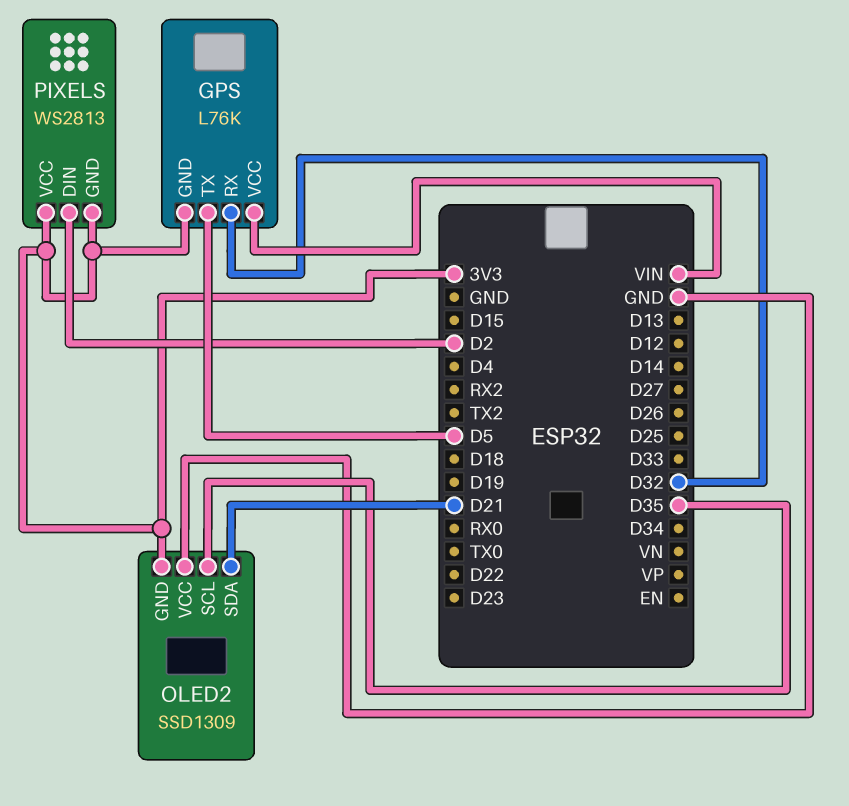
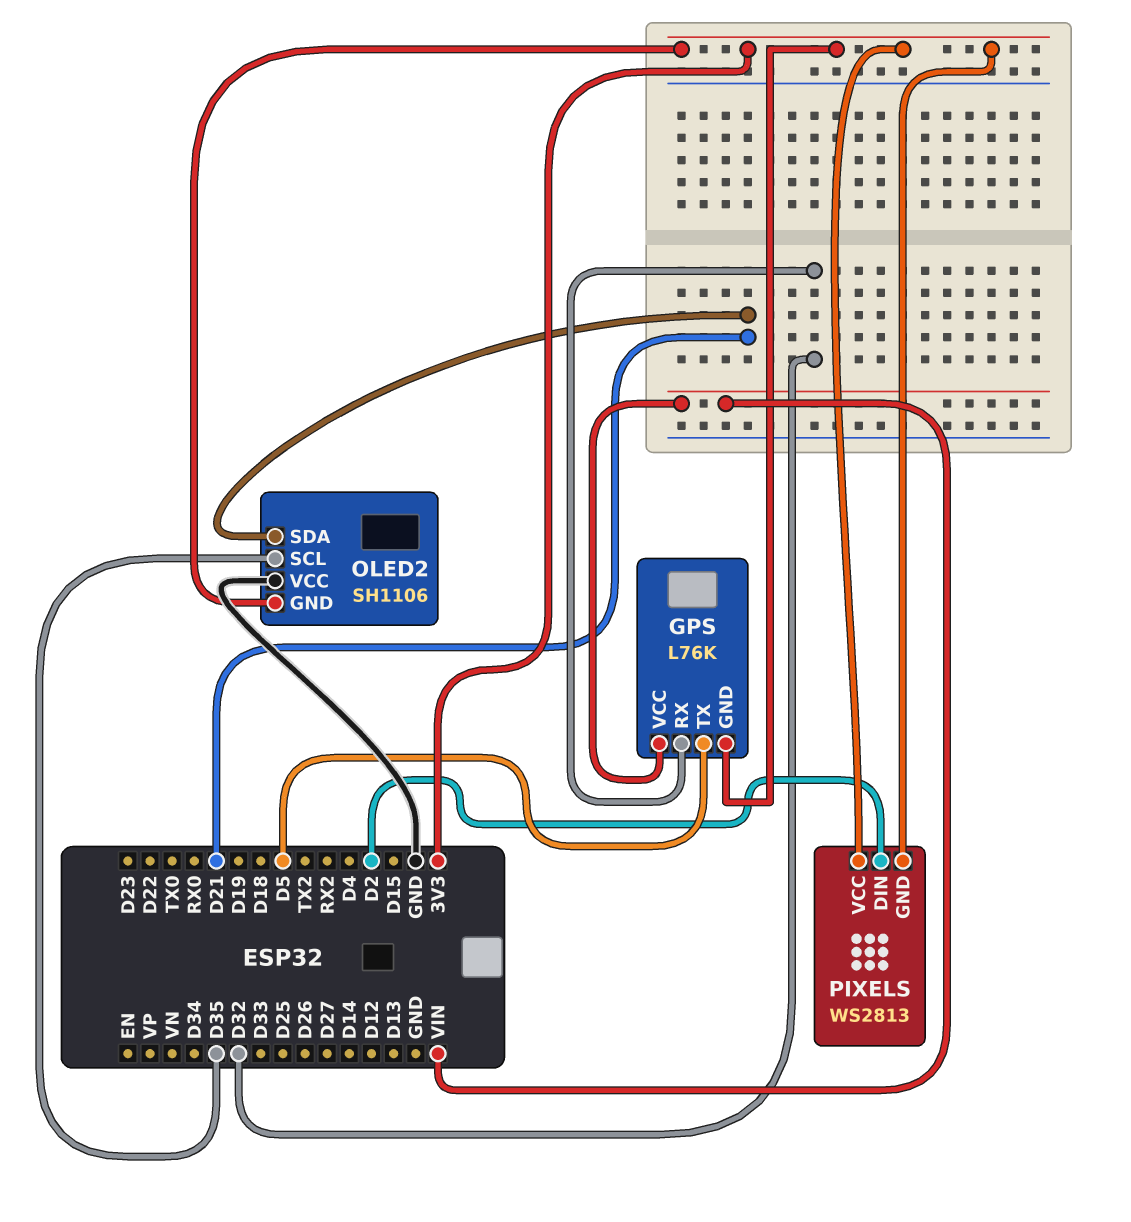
OLED2: SSD1309 -> SH1106

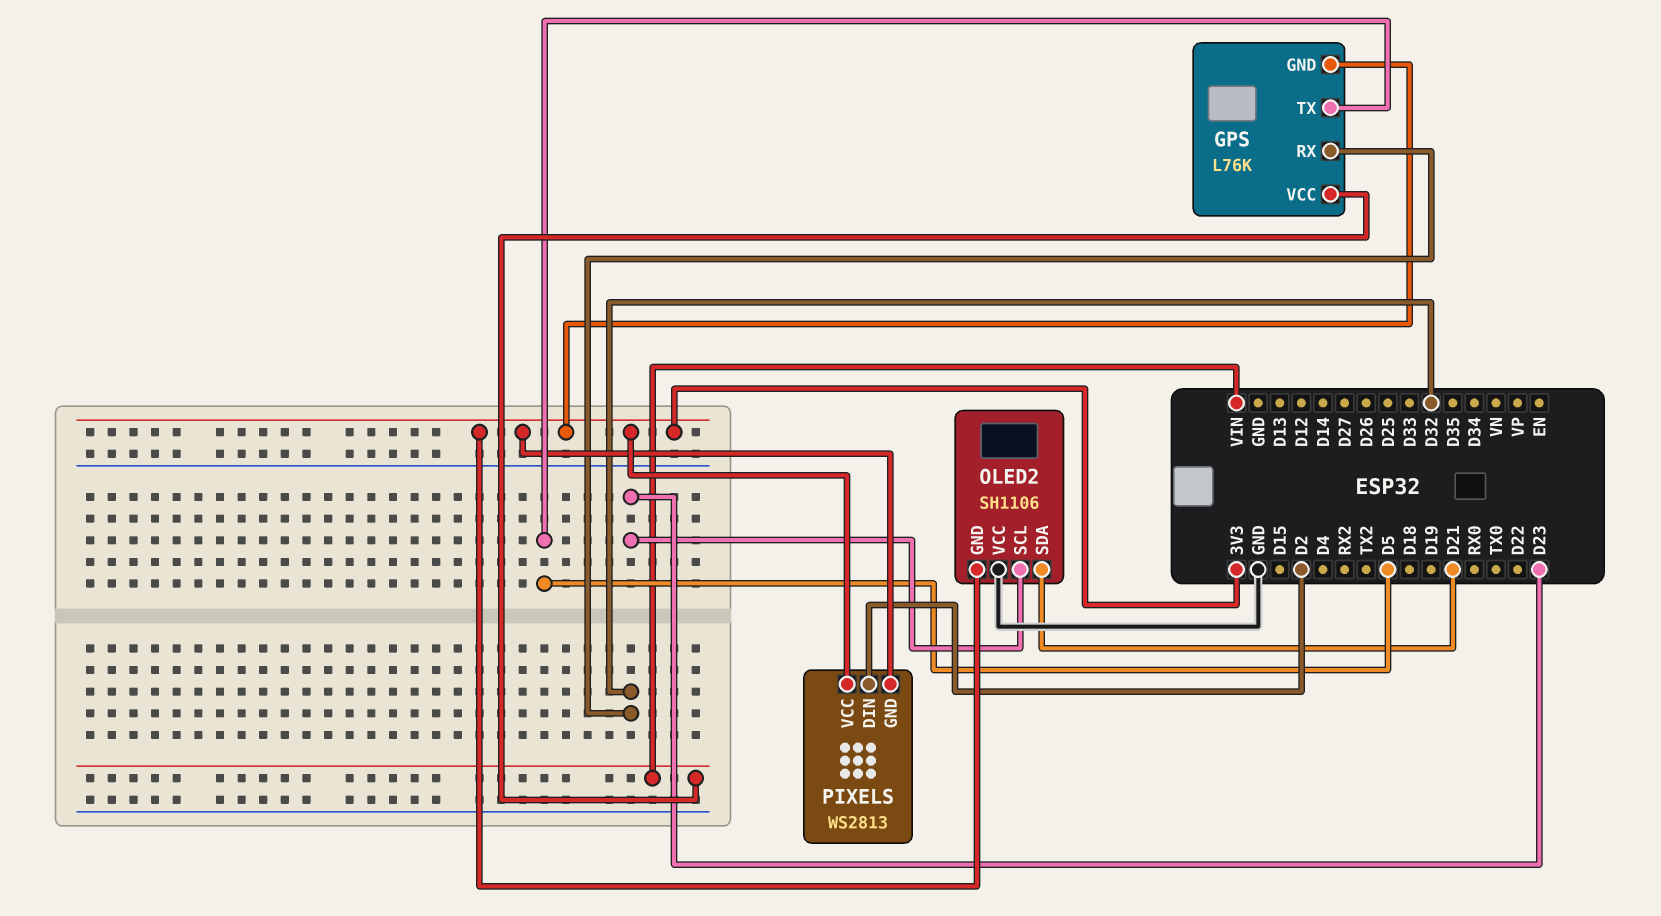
OLED2 pin SCL: D35 -> D23

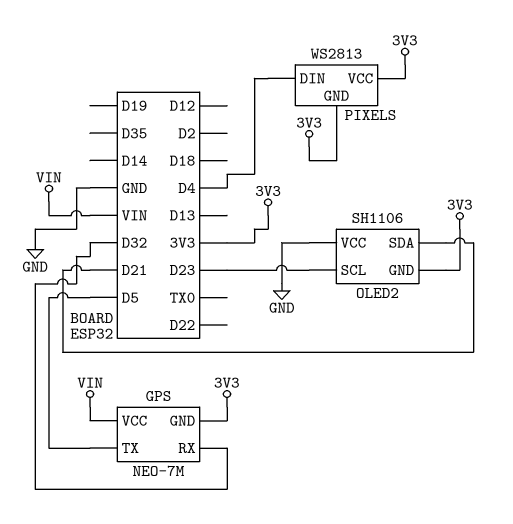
GPS: L76K -> NEO-7M
PIXELS pin DIN: D2 -> D4

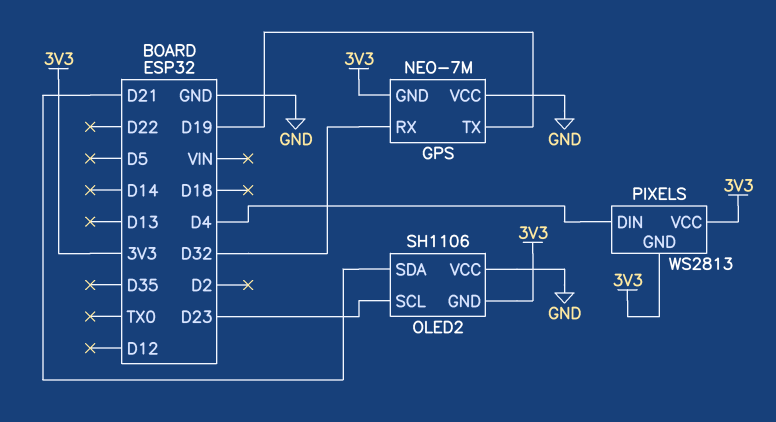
GPS pin TX: D5 -> D19
GPS pin VCC: VIN -> GND

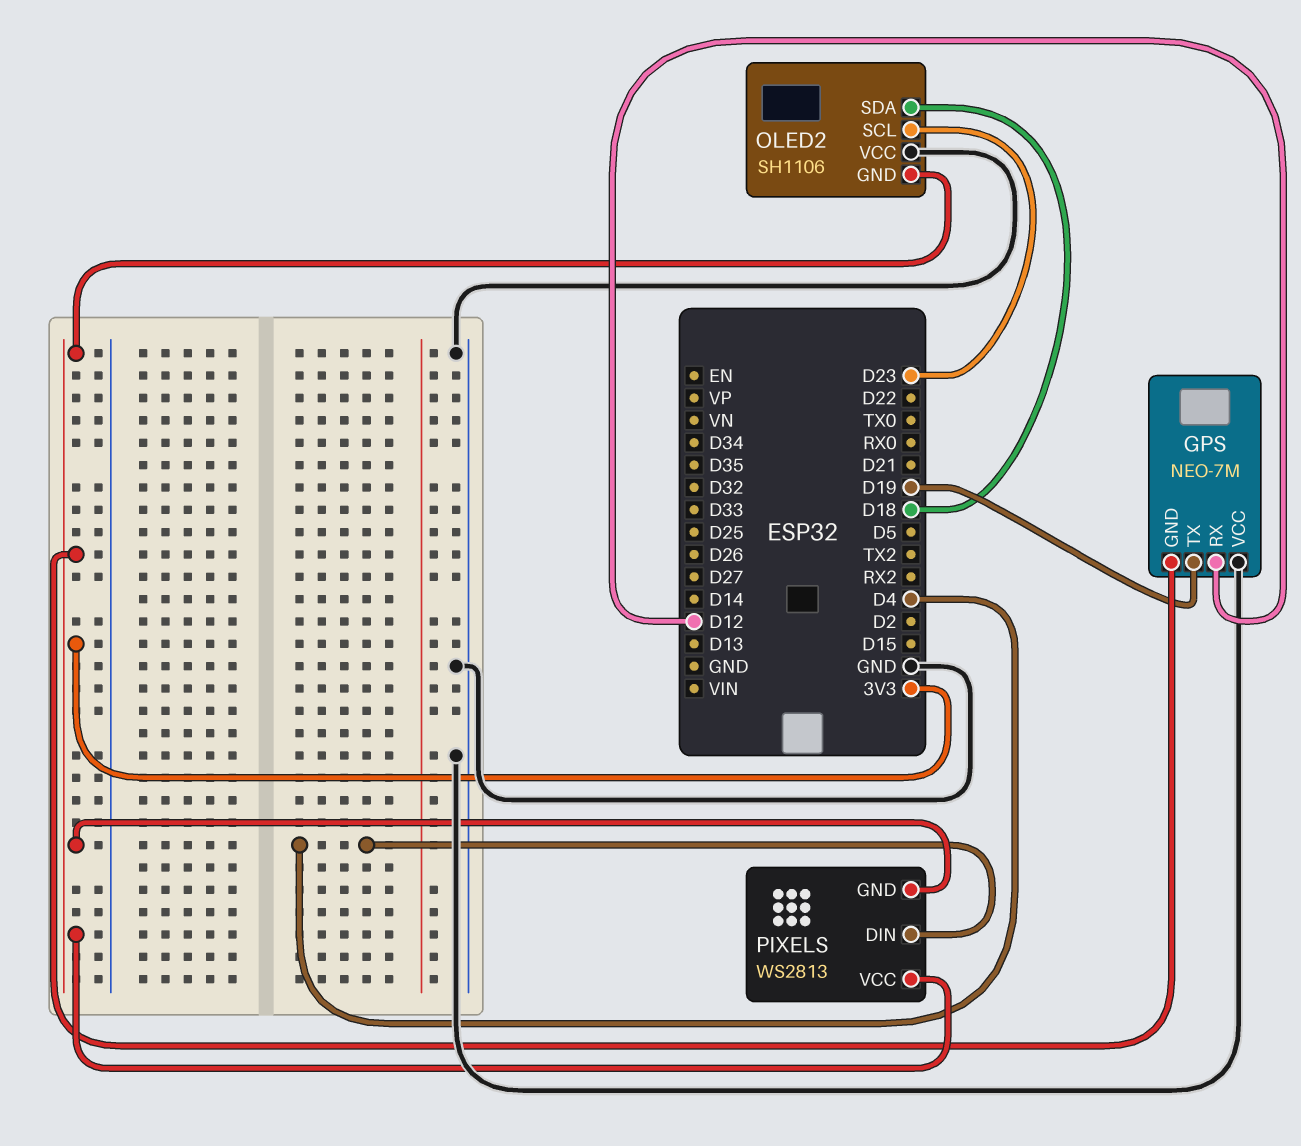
GPS pin RX: D32 -> D12
OLED2 pin SDA: D21 -> D18

